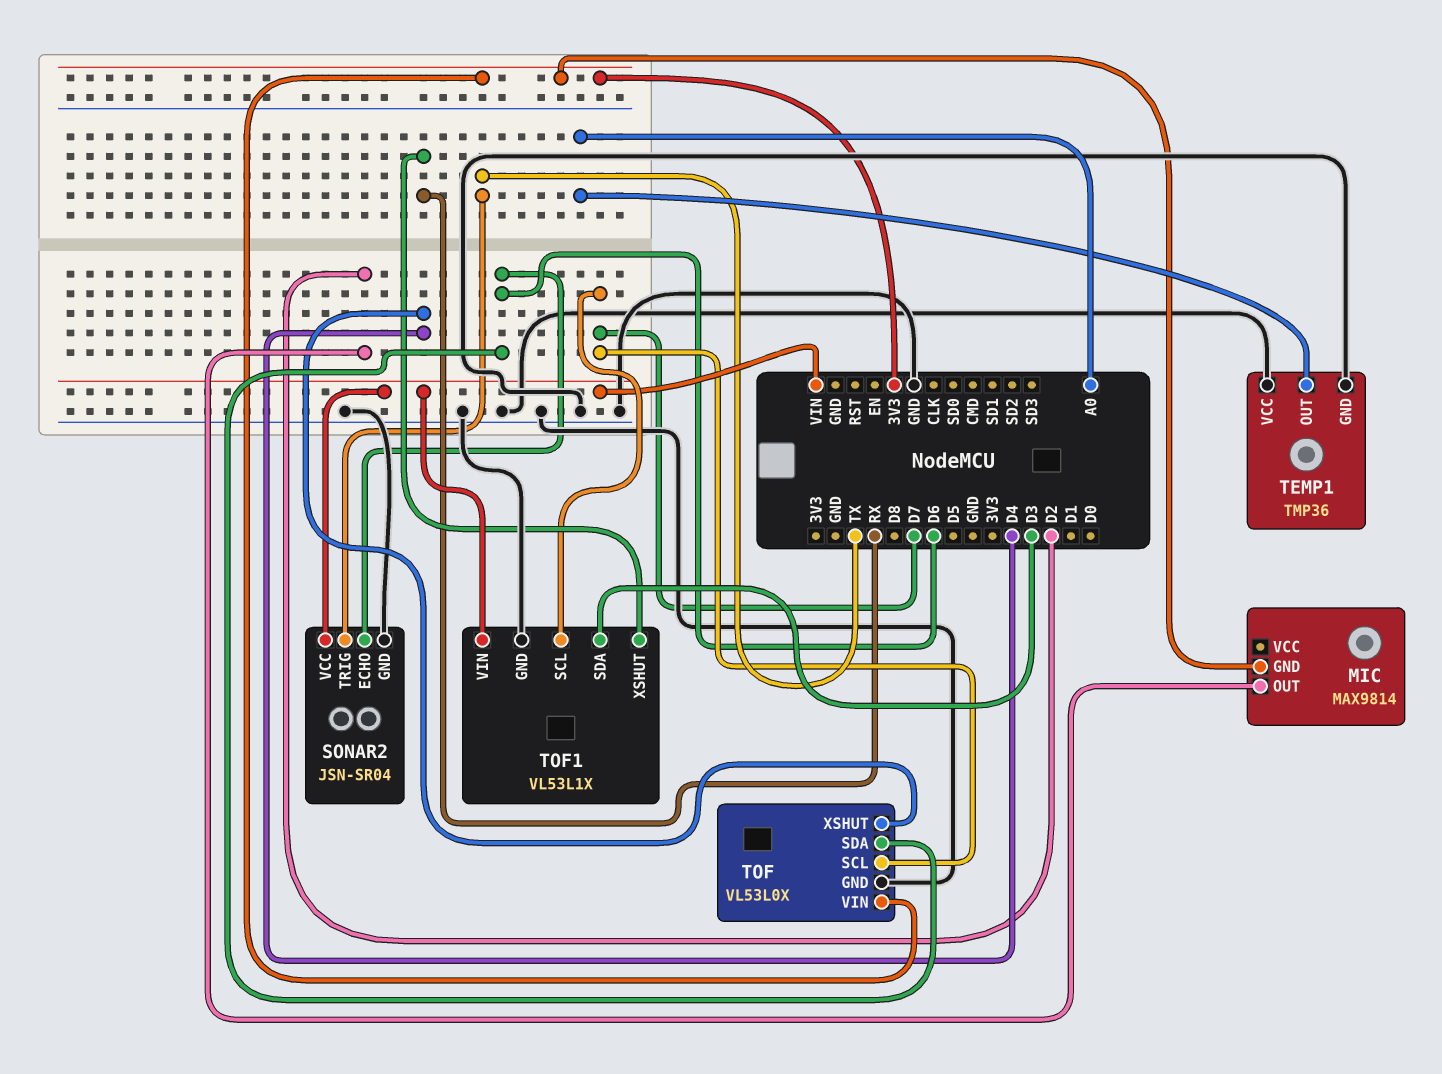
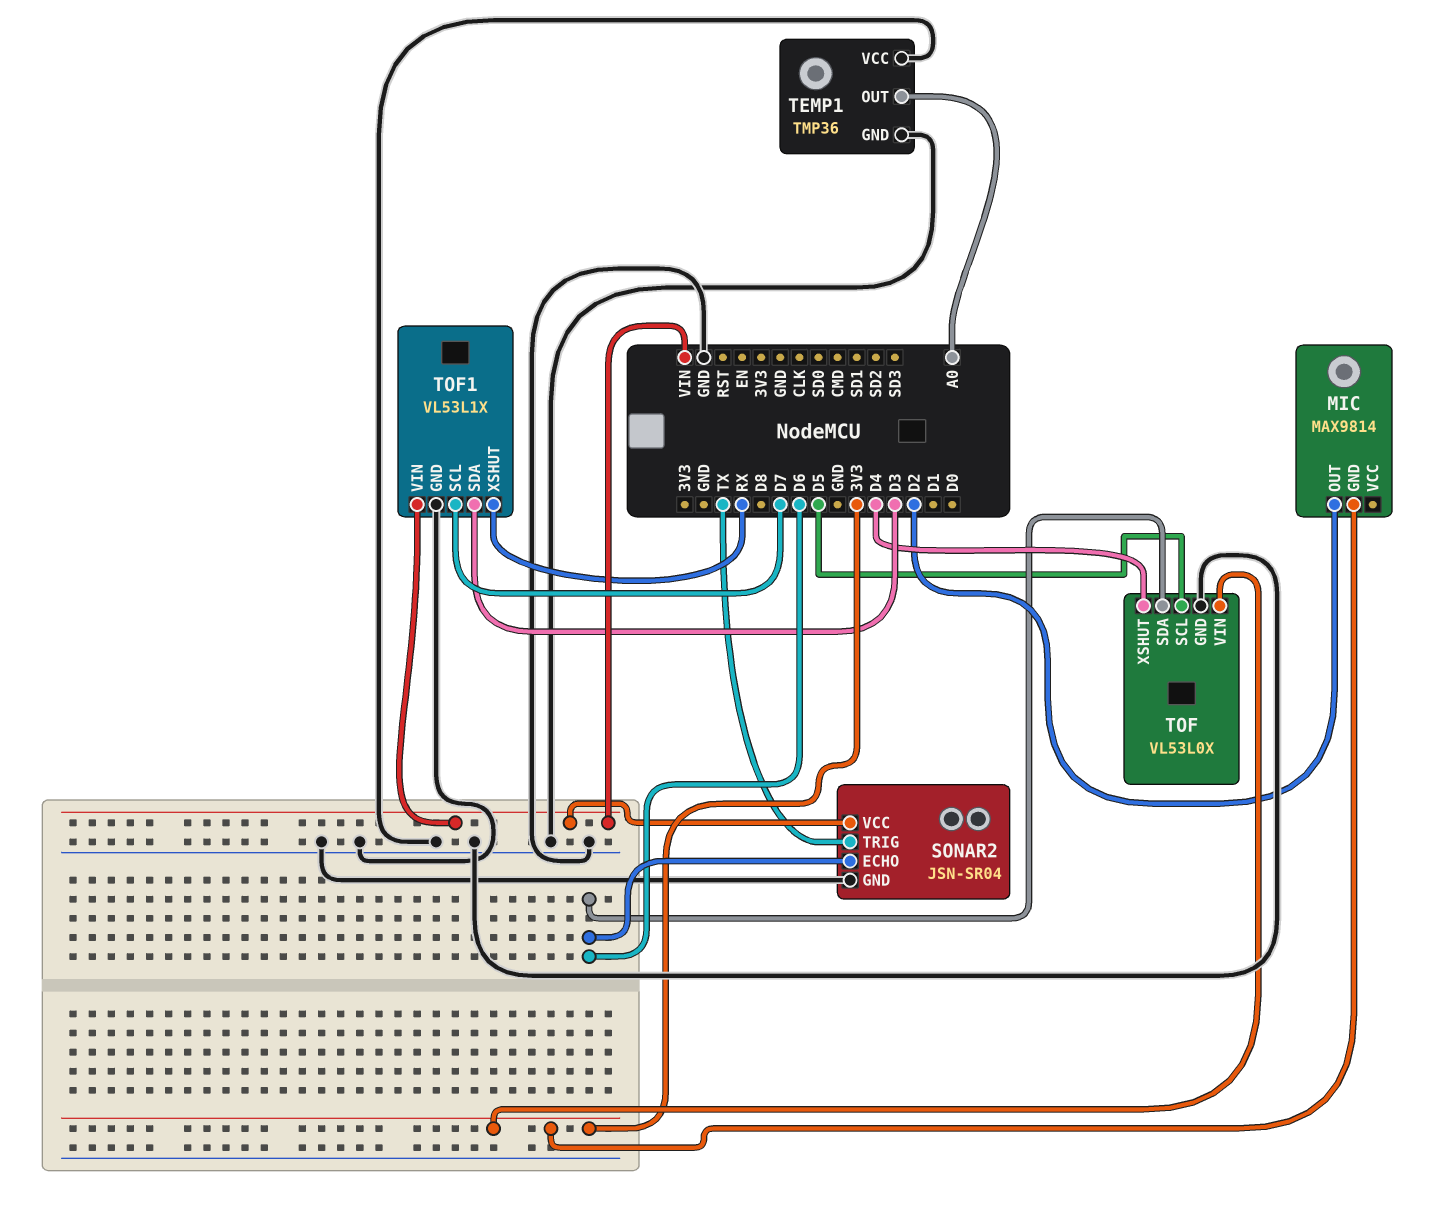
TOF pin SCL: D7 -> D5

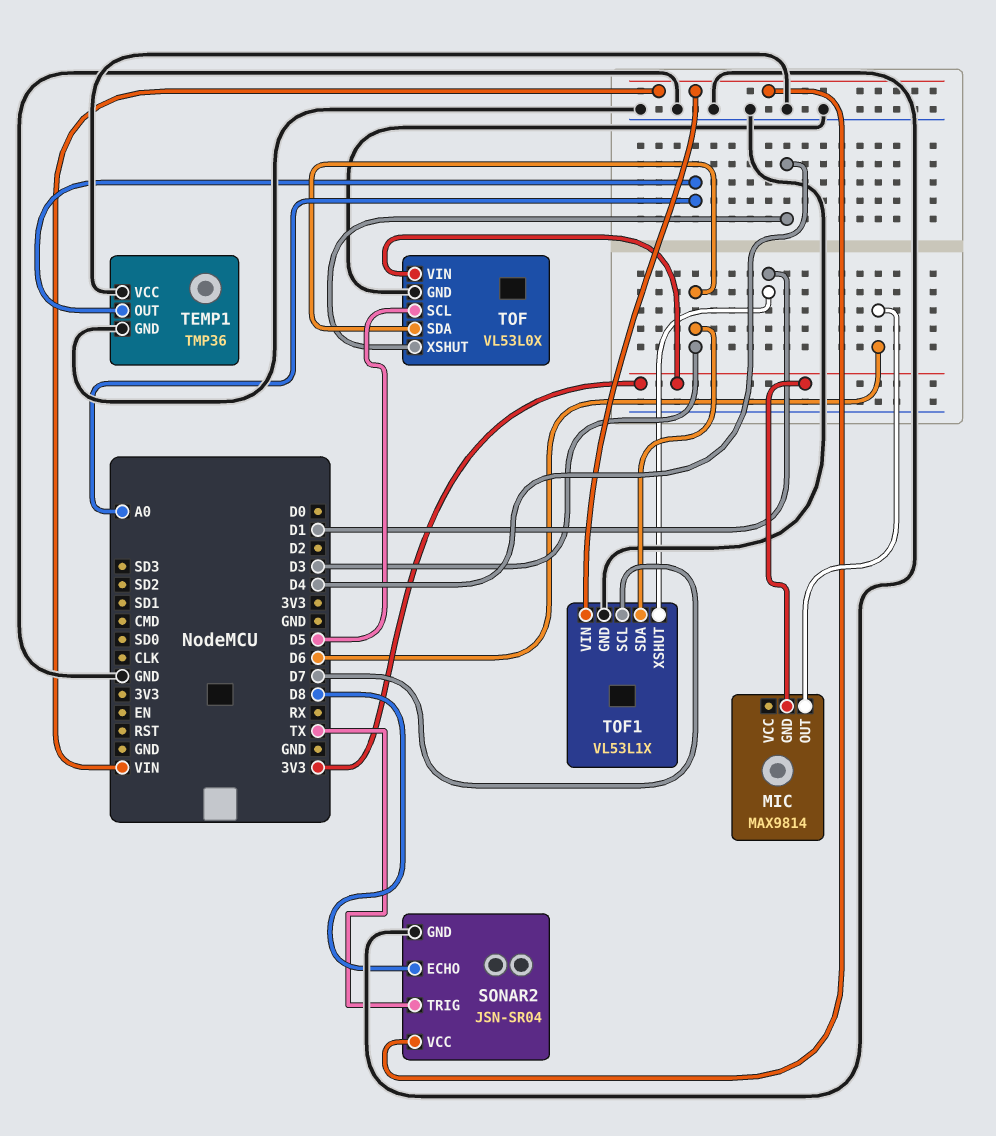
MIC pin OUT: D2 -> D6
SONAR2 pin ECHO: D6 -> D8
TOF pin SDA: D6 -> D3
TOF1 pin XSHUT: RX -> D1

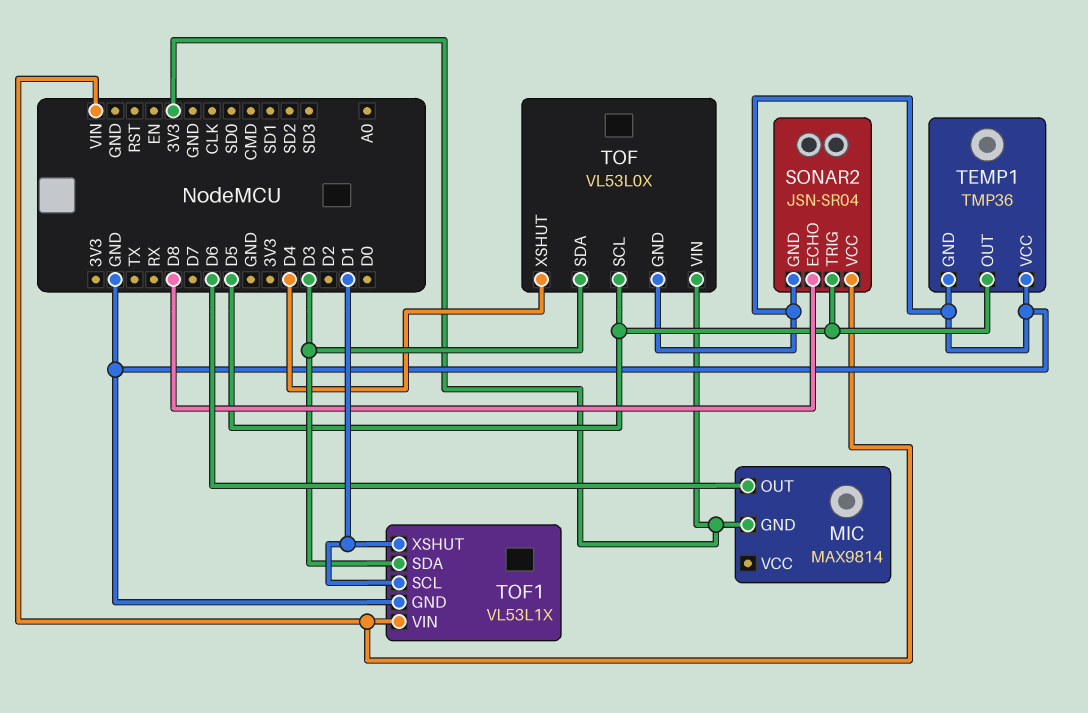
SONAR2 pin TRIG: TX -> D5
TEMP1 pin OUT: A0 -> D5
TOF1 pin SCL: D7 -> D1

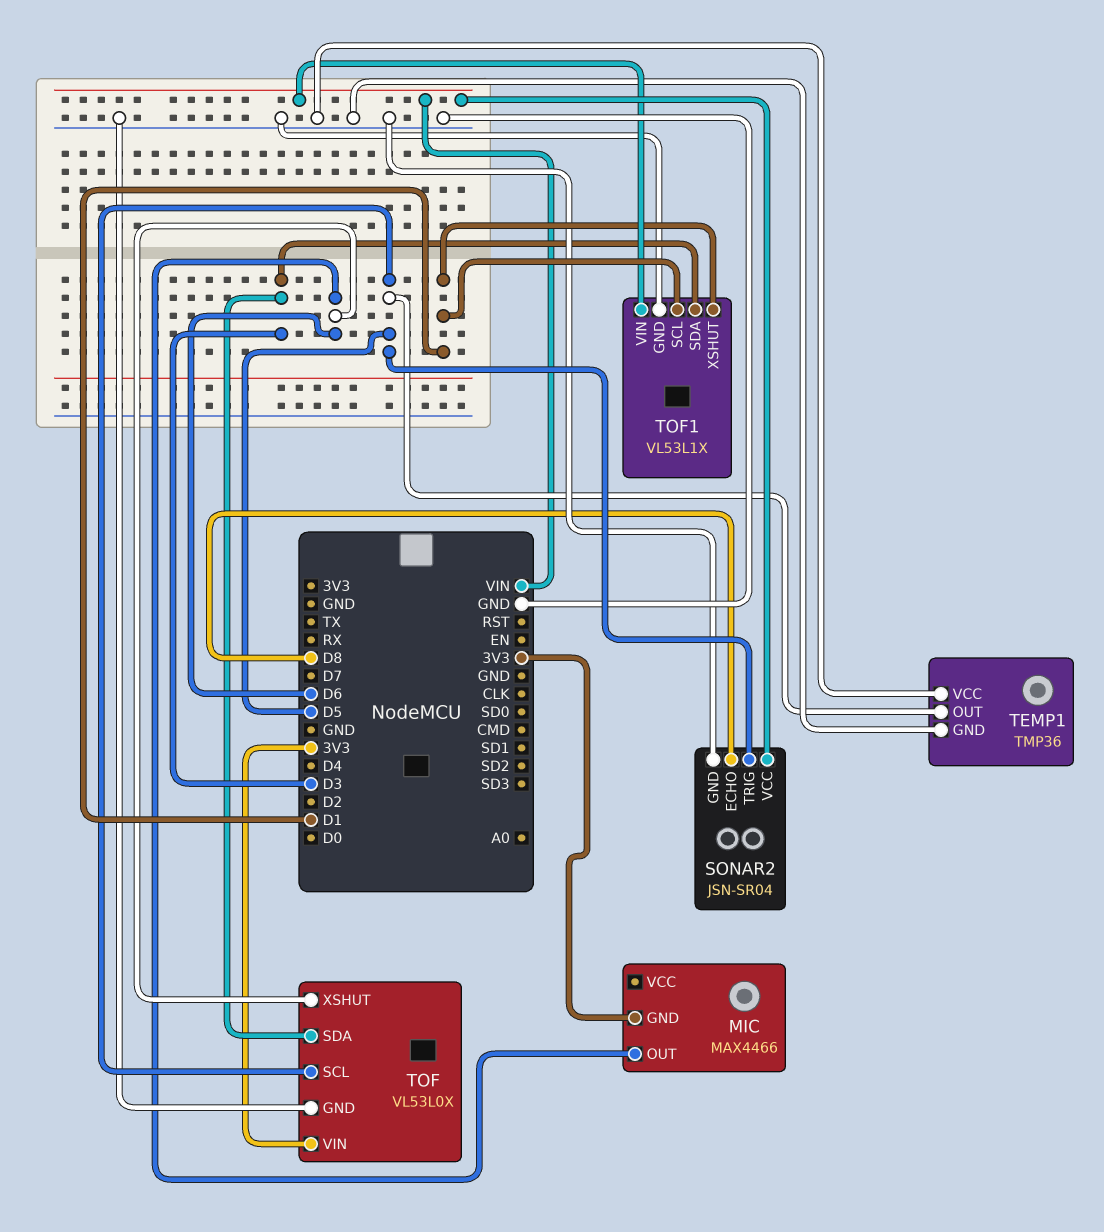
MIC: MAX9814 -> MAX4466
TOF pin XSHUT: D4 -> D6

